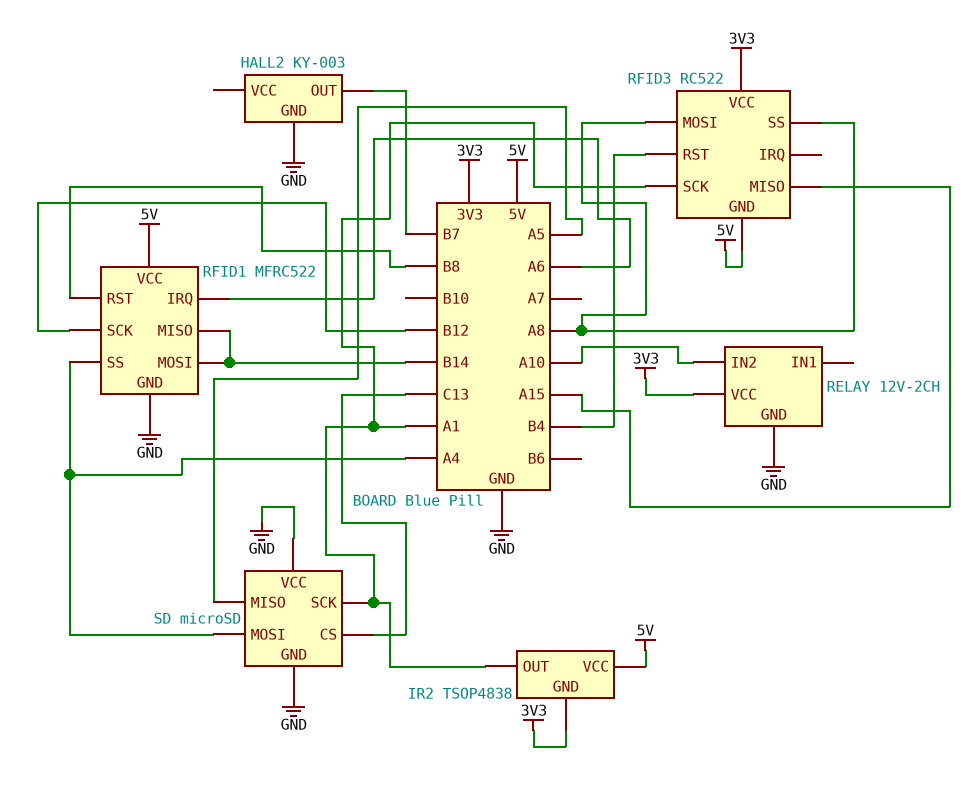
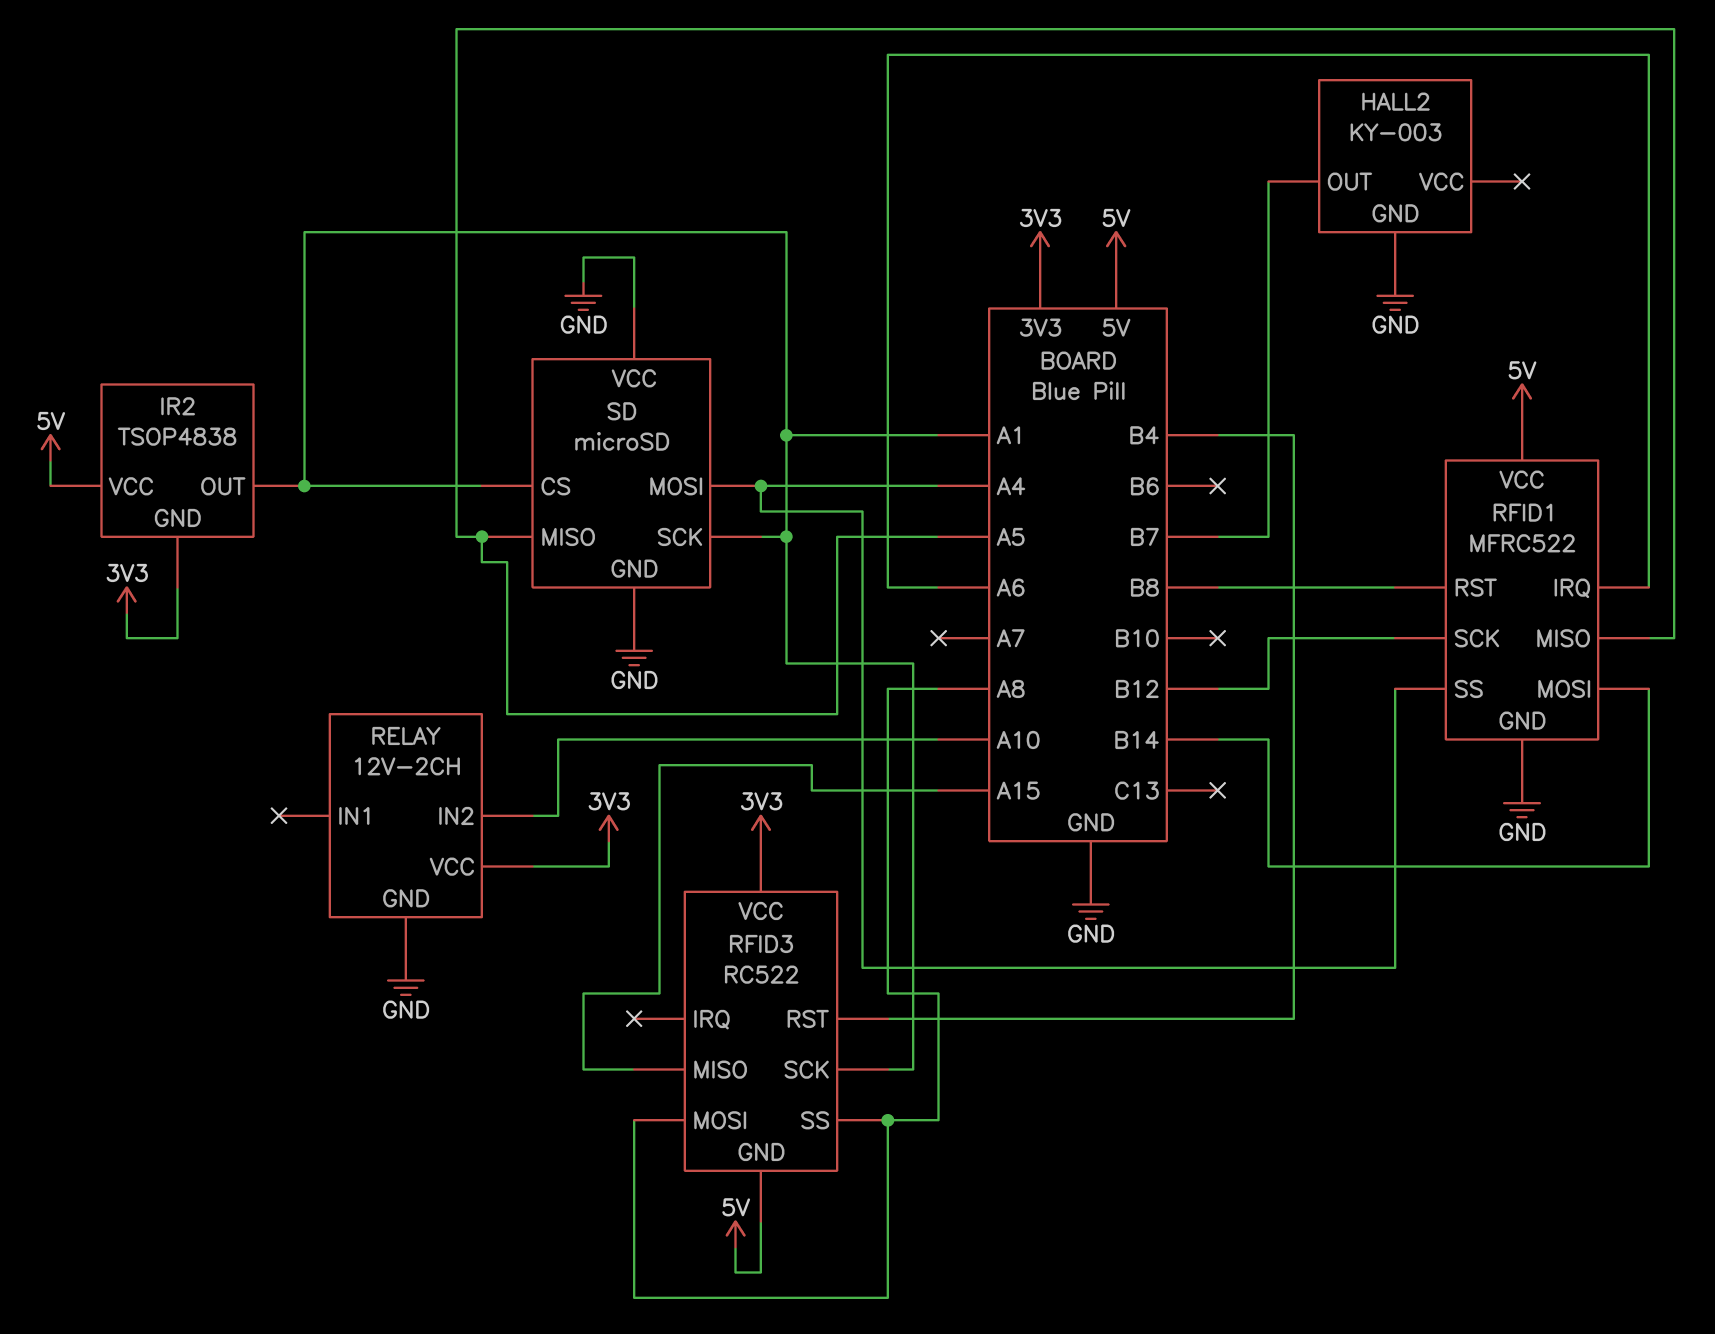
RFID1 pin MISO: B14 -> A5
SD pin CS: C13 -> A1

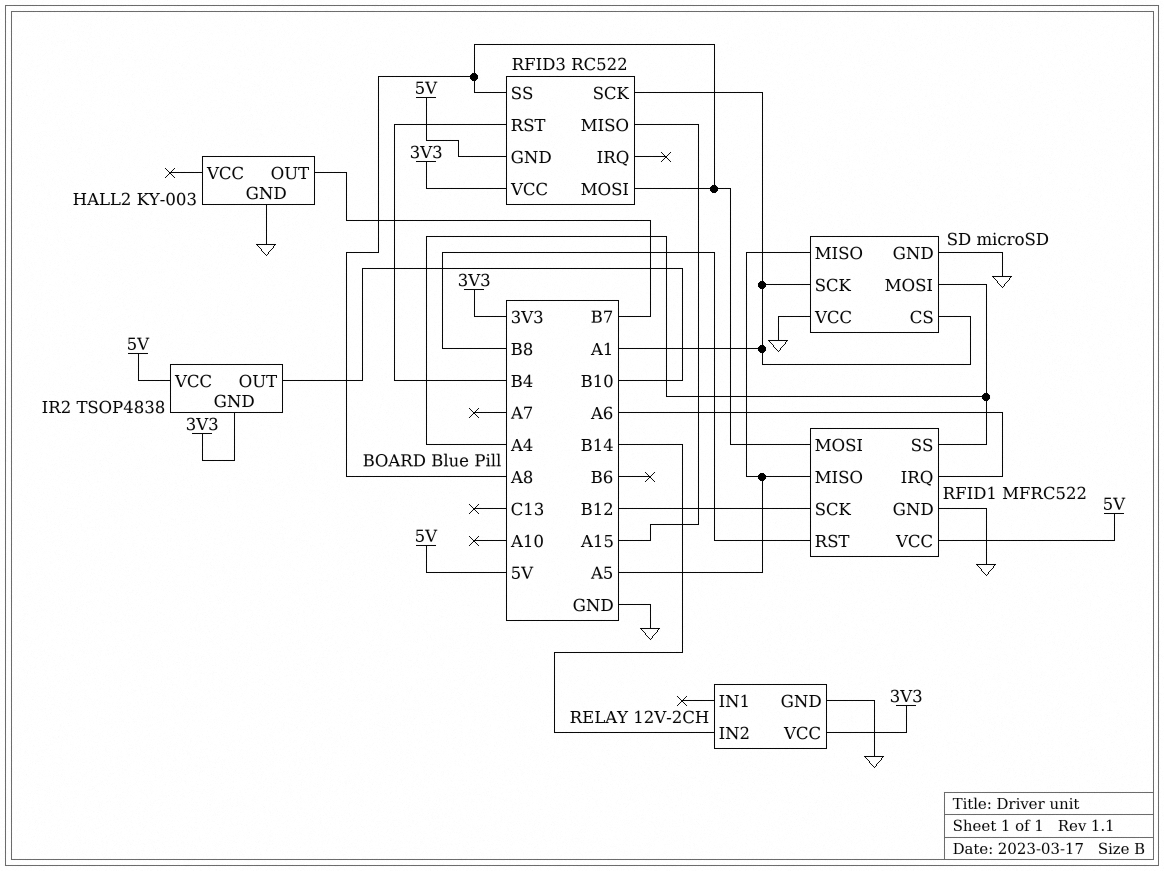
IR2 pin OUT: A1 -> B10
RELAY pin IN2: A10 -> B14
RFID1 pin MOSI: B14 -> A8

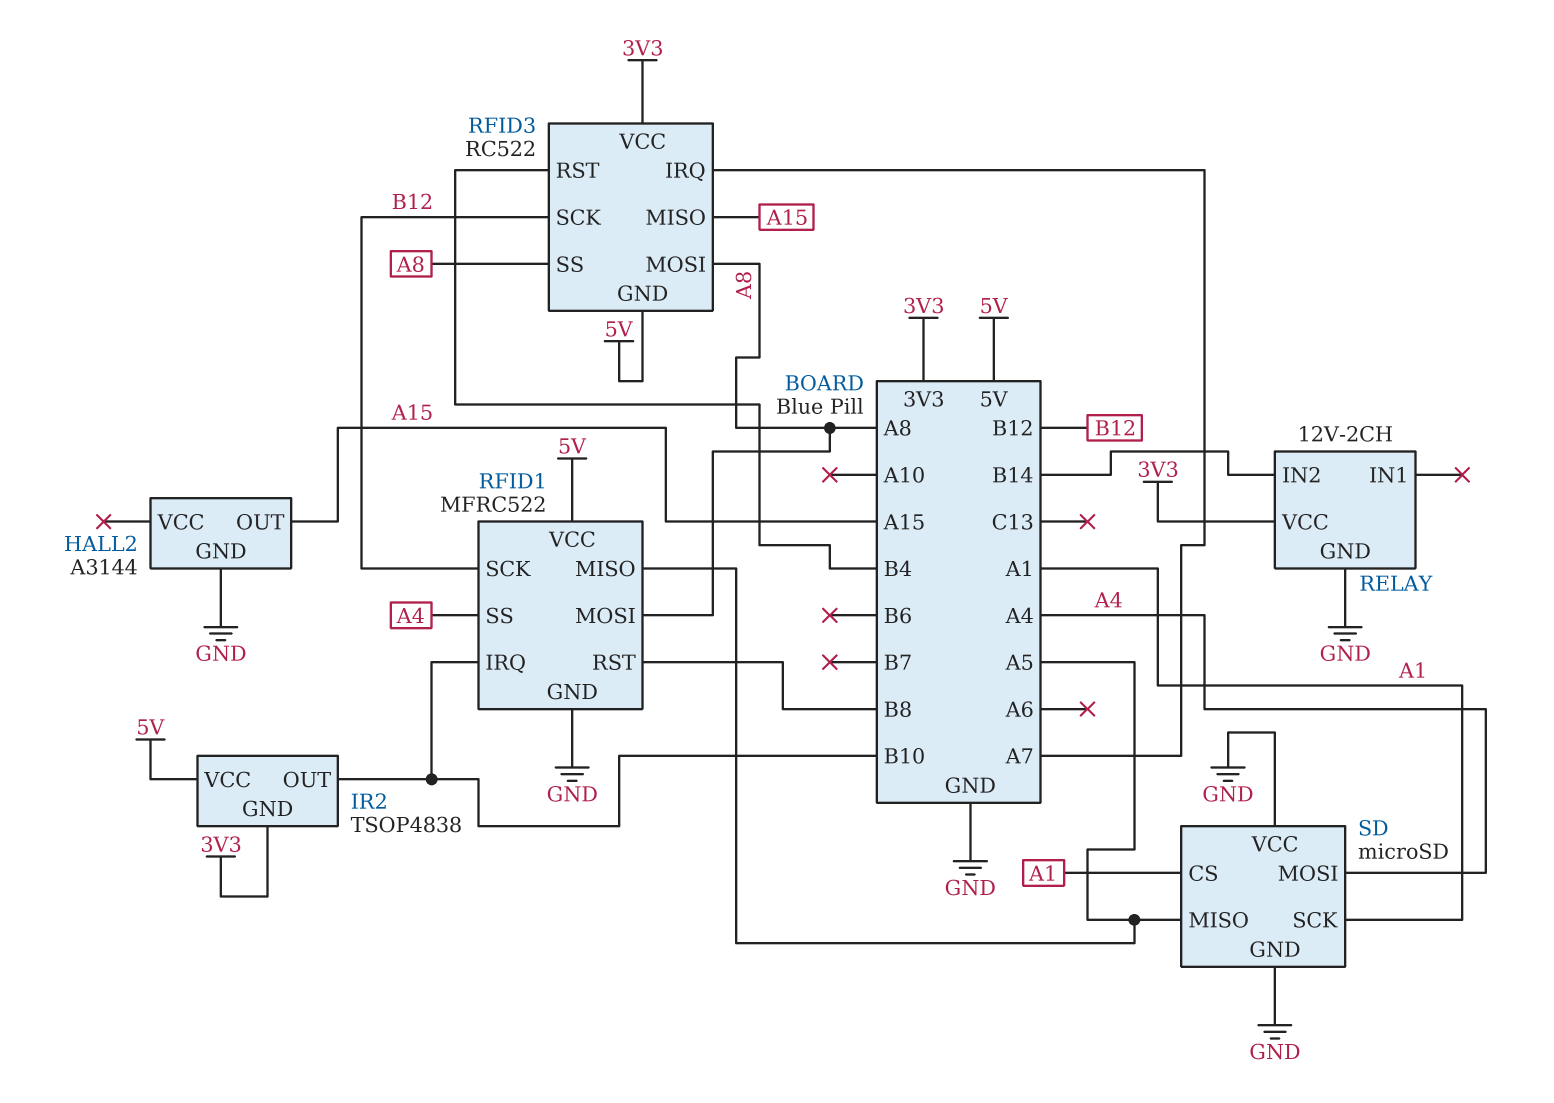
HALL2: KY-003 -> A3144
HALL2 pin OUT: B7 -> A15
RFID1 pin IRQ: A6 -> B10
RFID3 pin IRQ: none -> A7
RFID3 pin SCK: A1 -> B12

